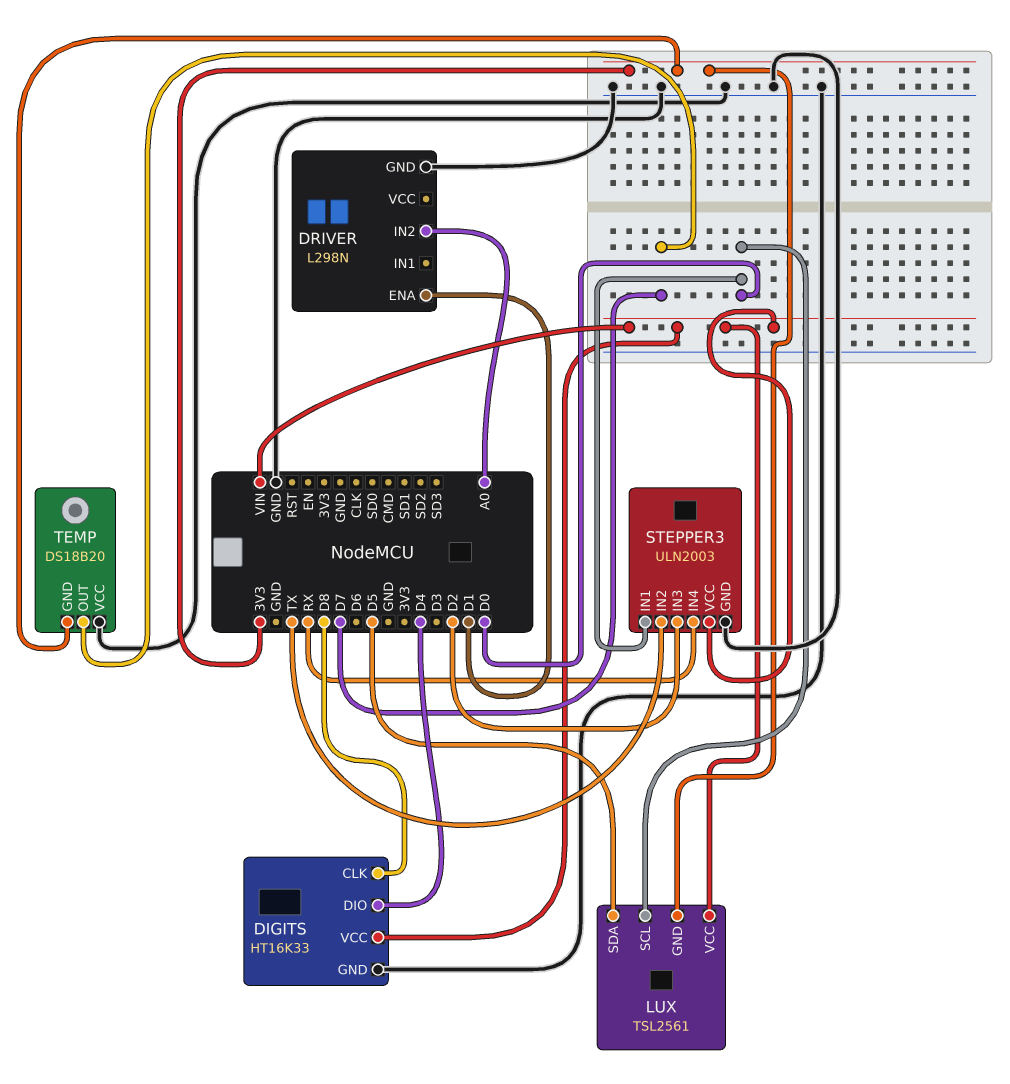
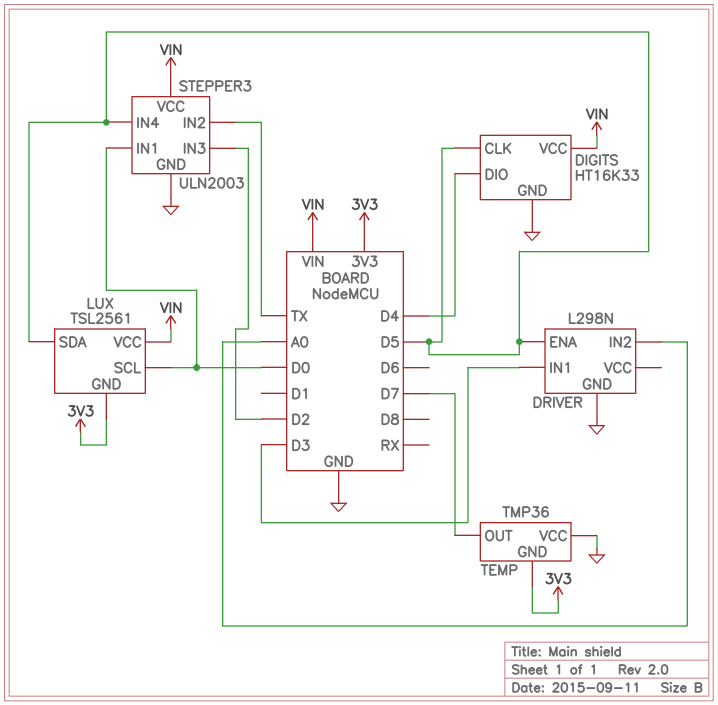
DIGITS pin CLK: D8 -> D5
DRIVER pin ENA: D1 -> D5
DRIVER pin IN1: none -> D3
STEPPER3 pin IN4: RX -> D5
TEMP: DS18B20 -> TMP36

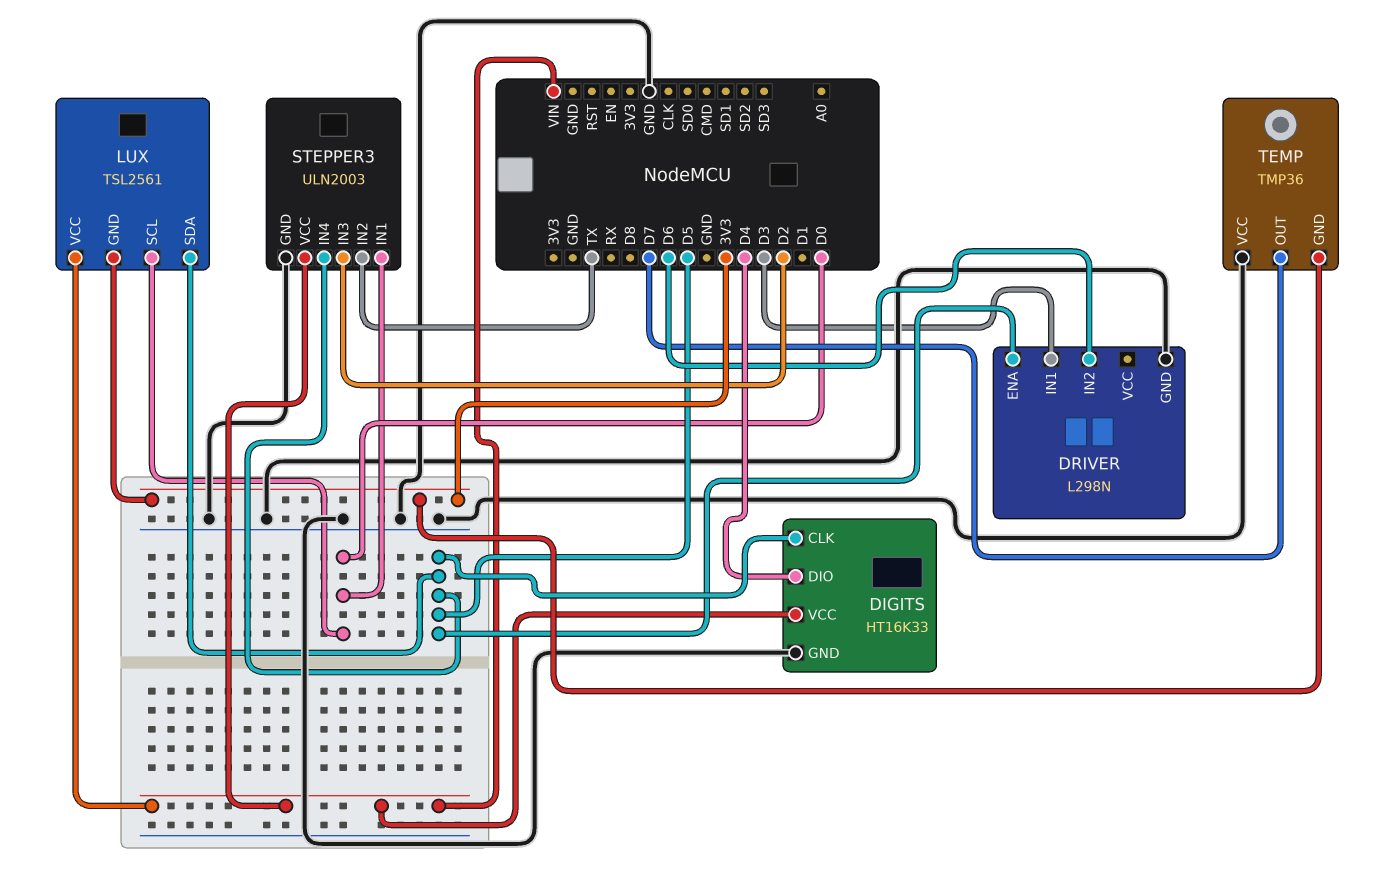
DRIVER pin IN2: A0 -> D6

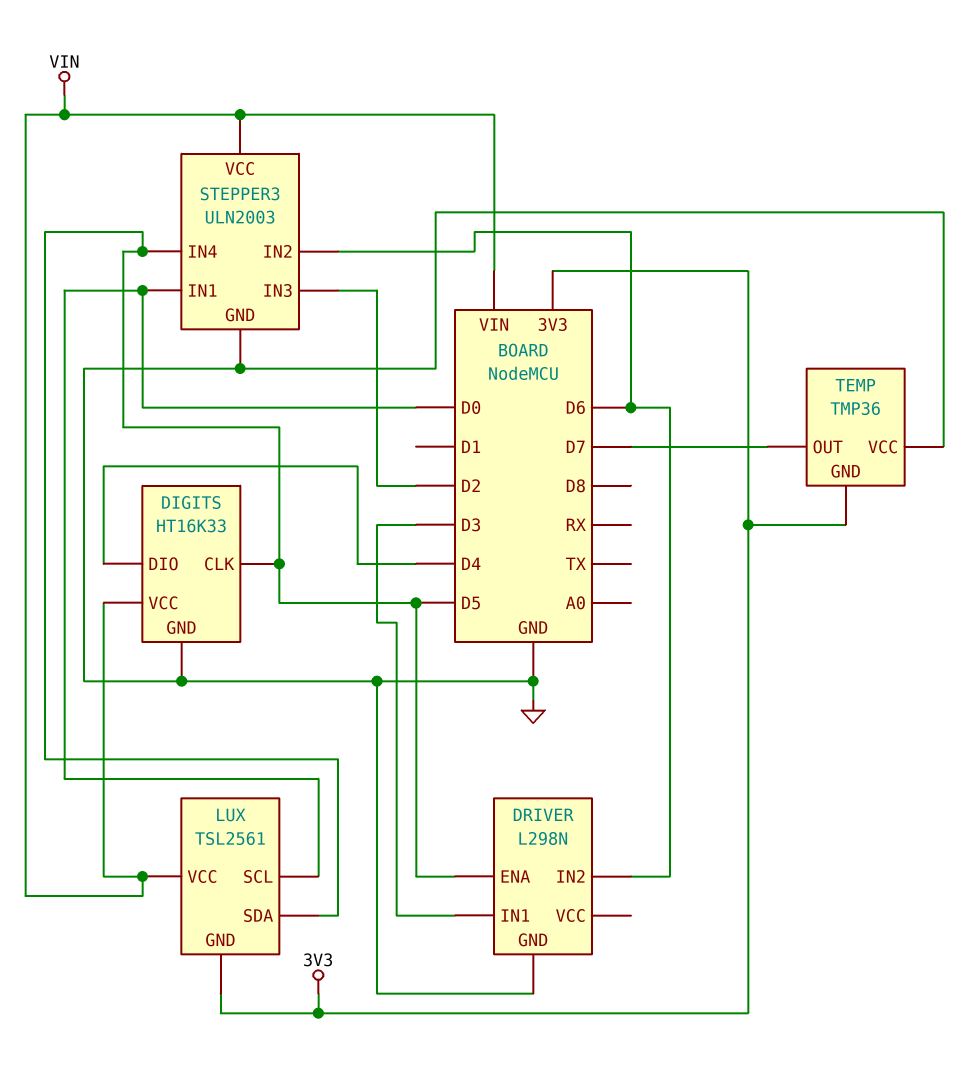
STEPPER3 pin IN2: TX -> D6

